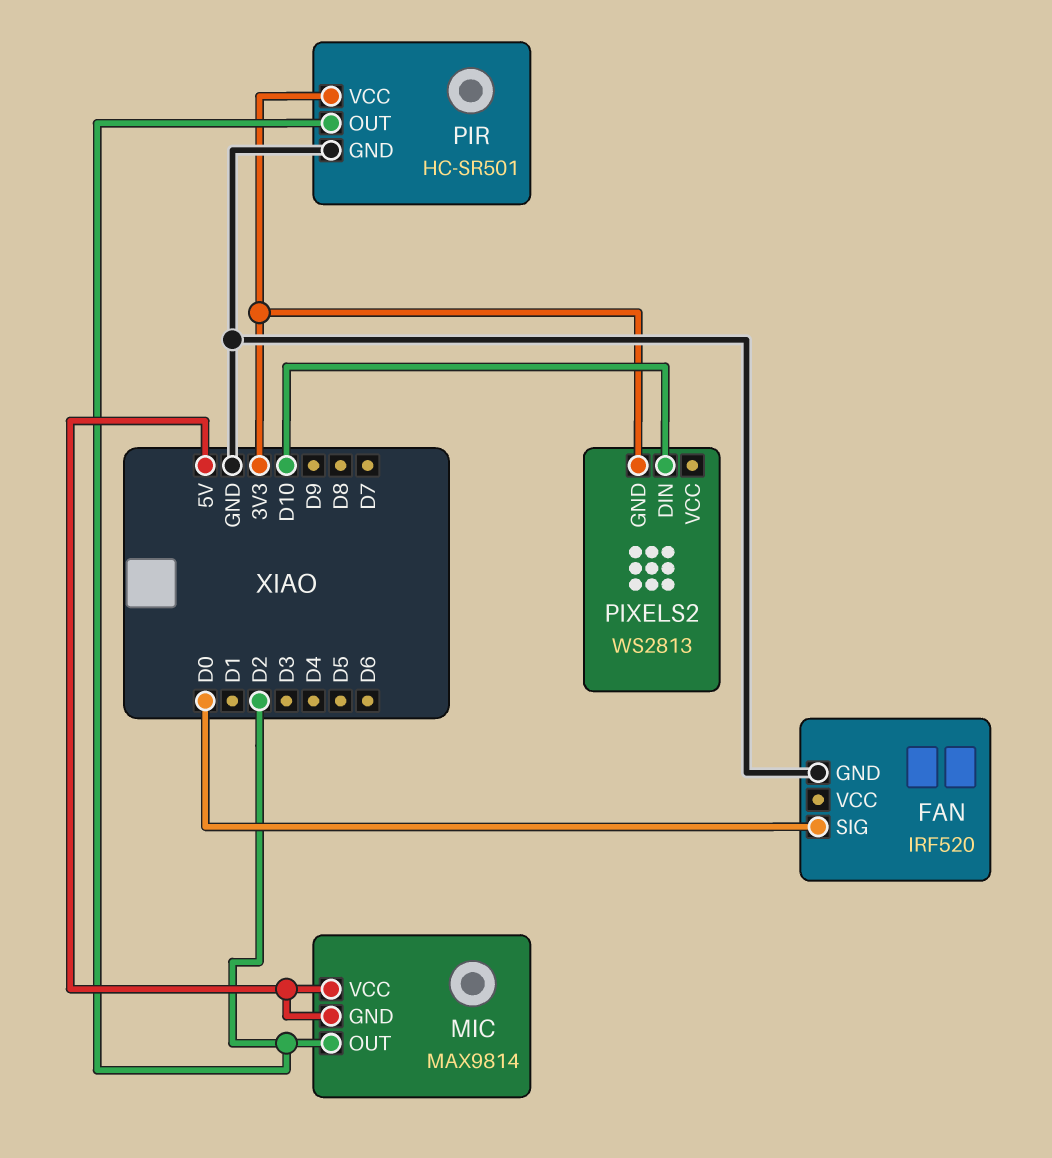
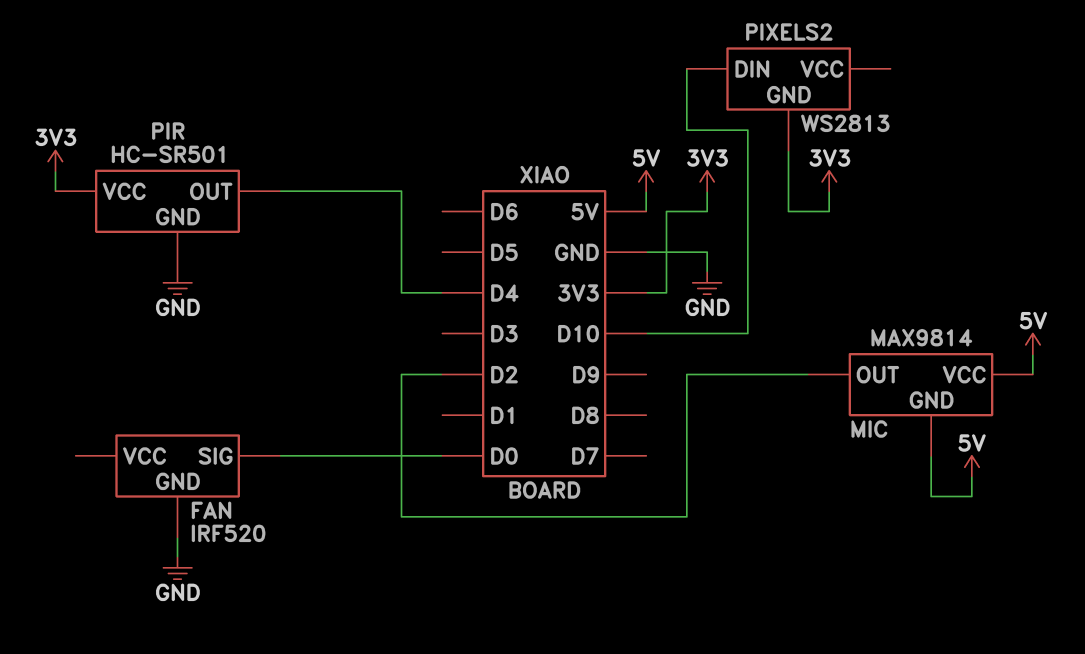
PIR pin OUT: D2 -> D4

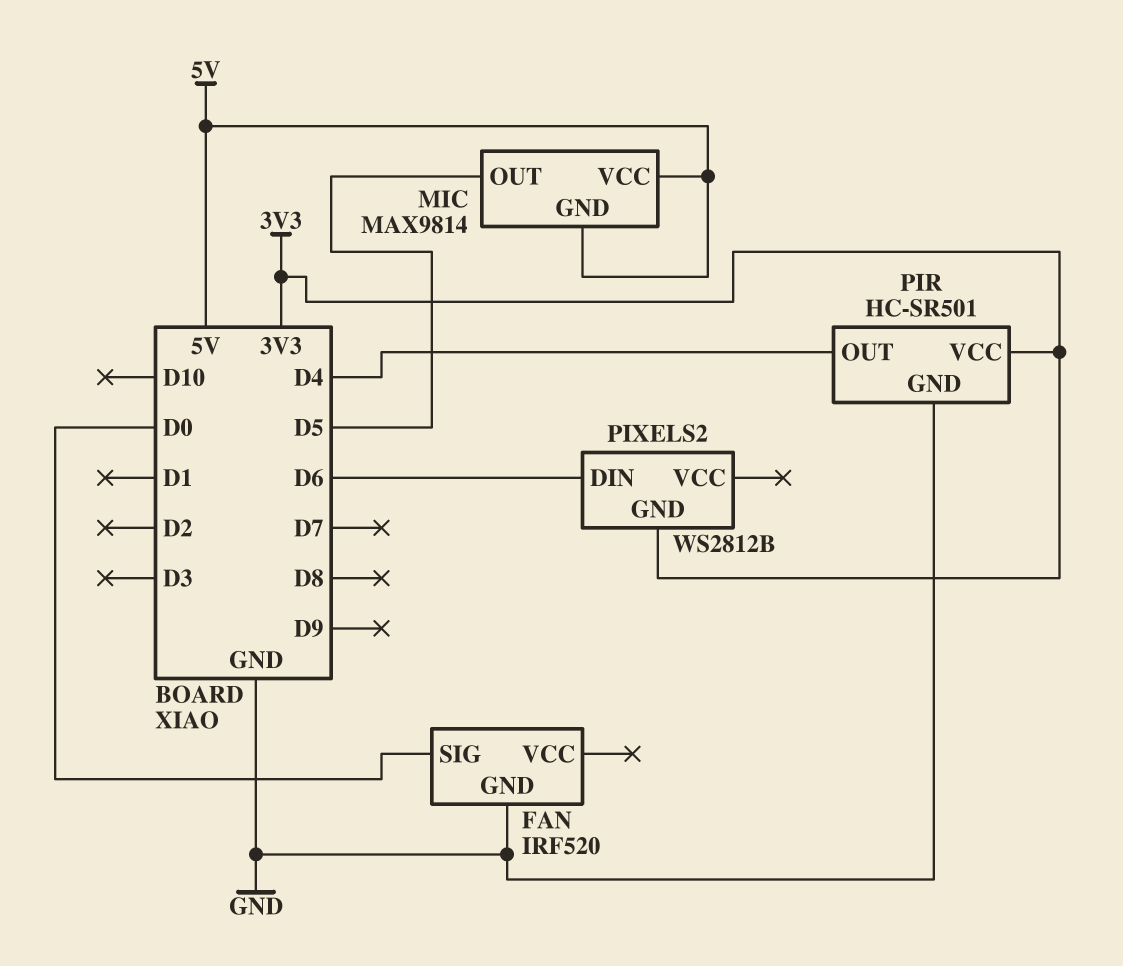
MIC pin OUT: D2 -> D5
PIXELS2: WS2813 -> WS2812B
PIXELS2 pin DIN: D10 -> D6

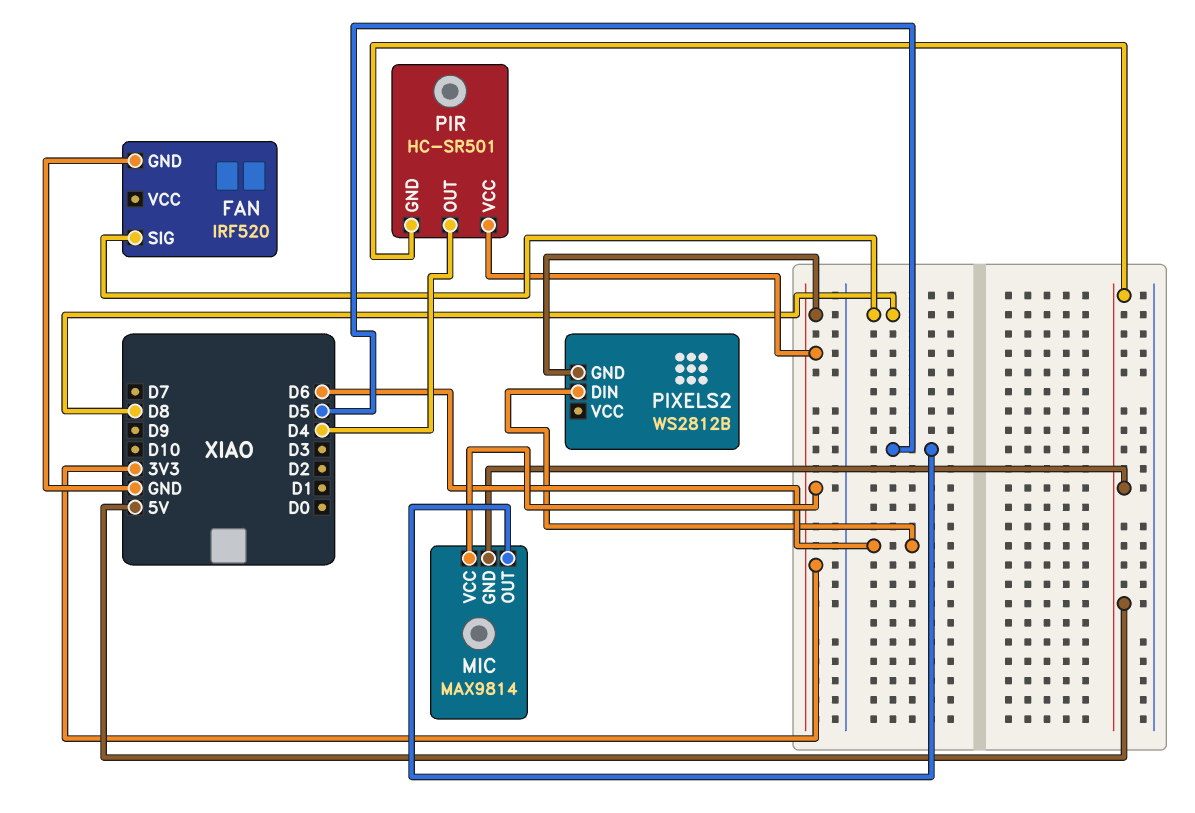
FAN pin SIG: D0 -> D8
MIC pin VCC: 5V -> 3V3
PIR pin GND: GND -> 5V

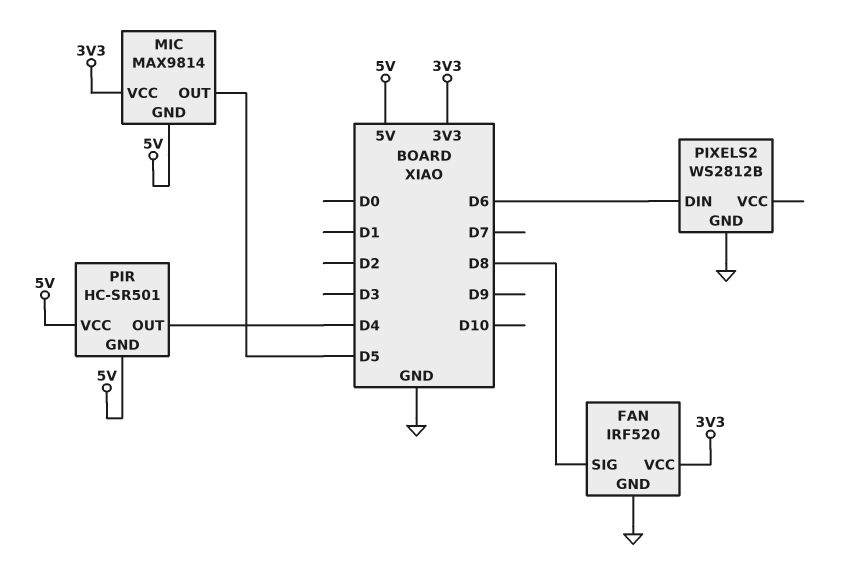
FAN pin VCC: none -> 3V3
PIR pin VCC: 3V3 -> 5V
PIXELS2 pin GND: 3V3 -> GND

